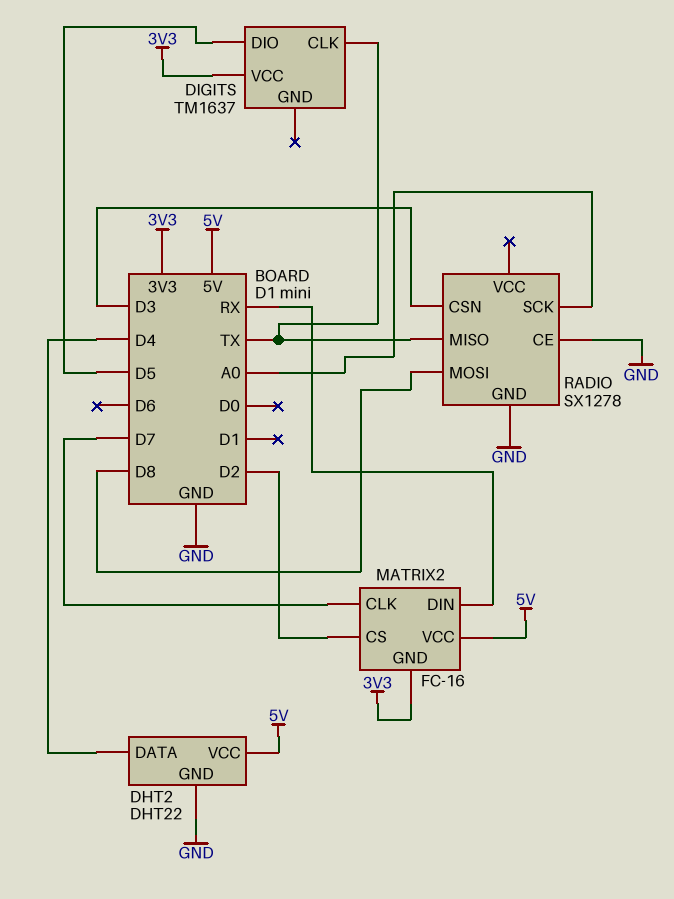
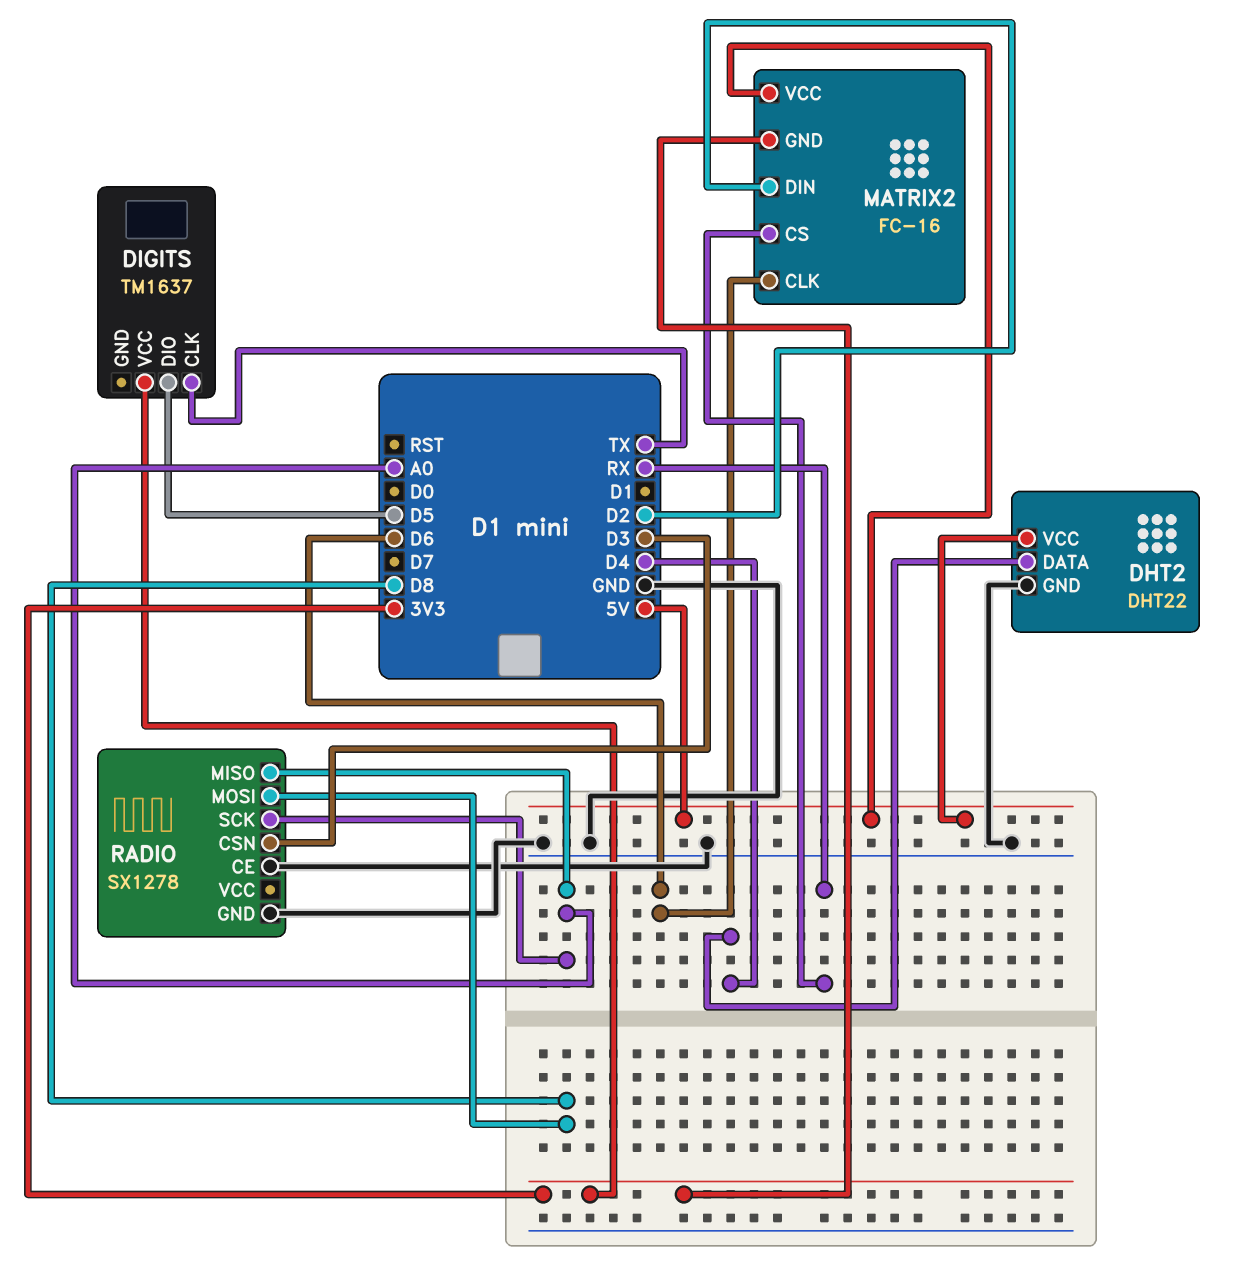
MATRIX2 pin CLK: D7 -> D6
MATRIX2 pin CS: D2 -> RX
MATRIX2 pin DIN: RX -> D2
RADIO pin MISO: TX -> A0

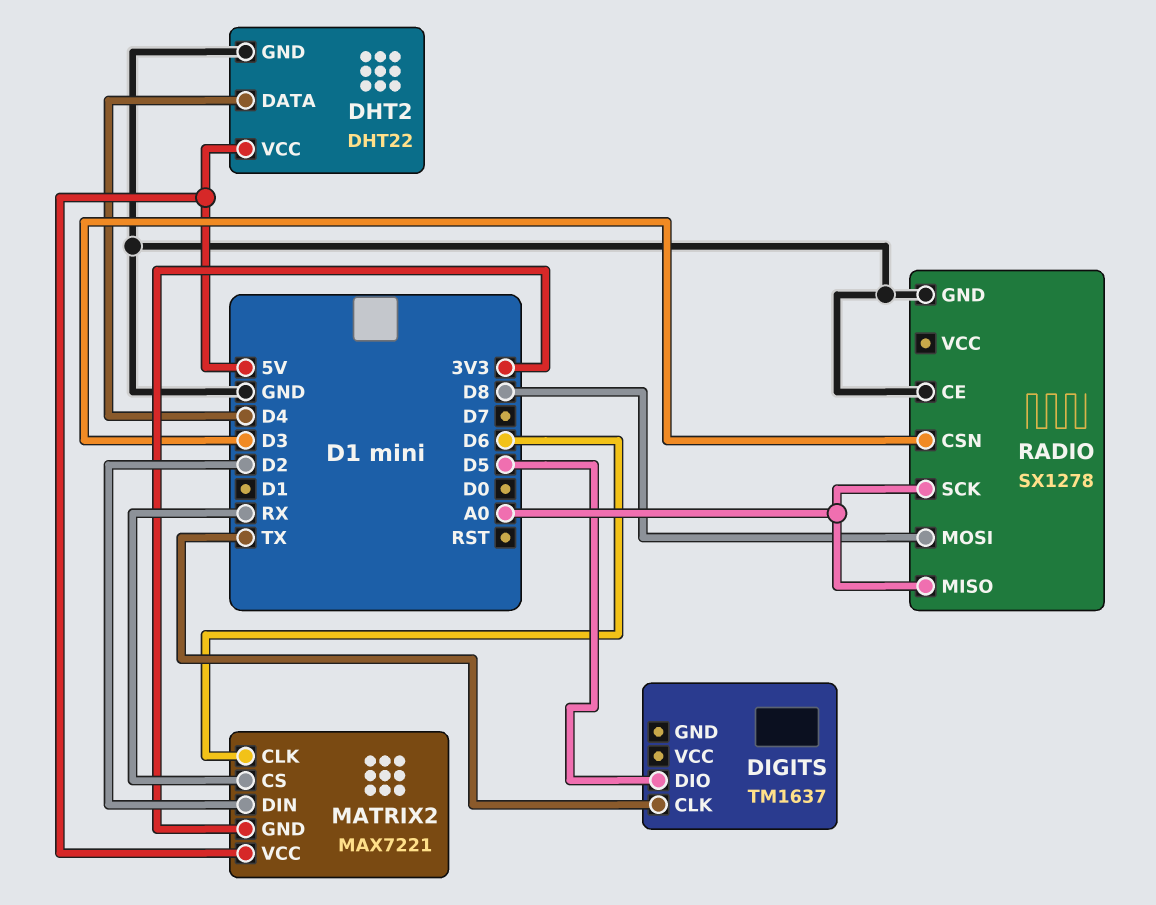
DIGITS pin VCC: 3V3 -> none
MATRIX2: FC-16 -> MAX7221

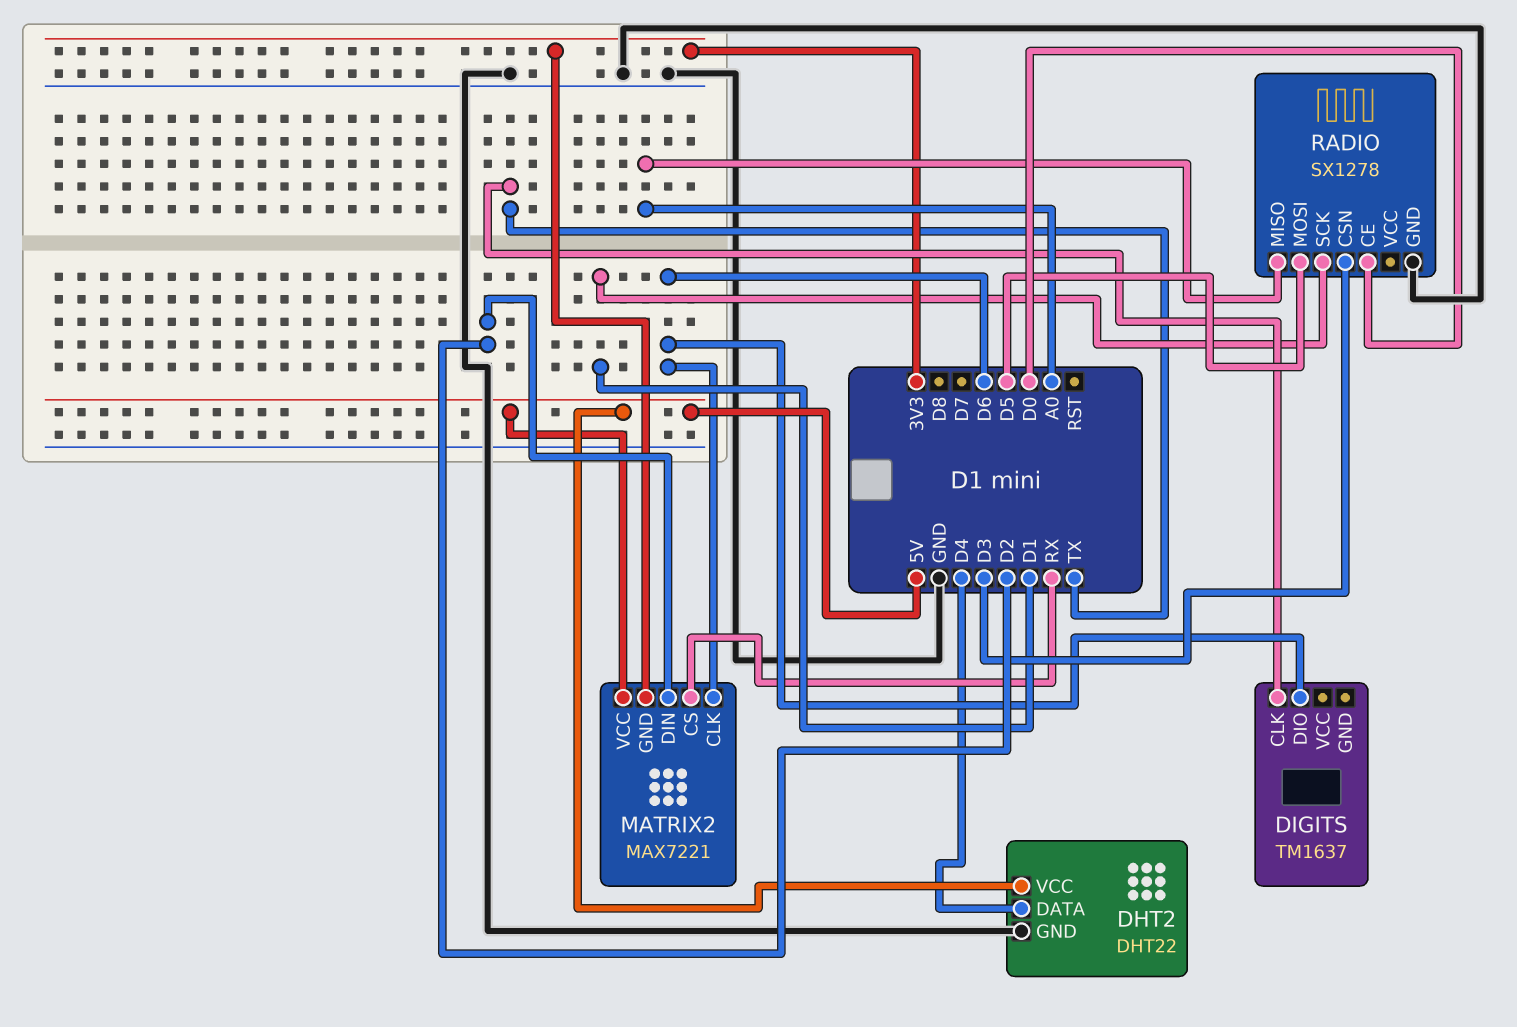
DIGITS pin DIO: D5 -> D6
RADIO pin CE: GND -> D0
RADIO pin MOSI: D8 -> D5
RADIO pin SCK: A0 -> D1

